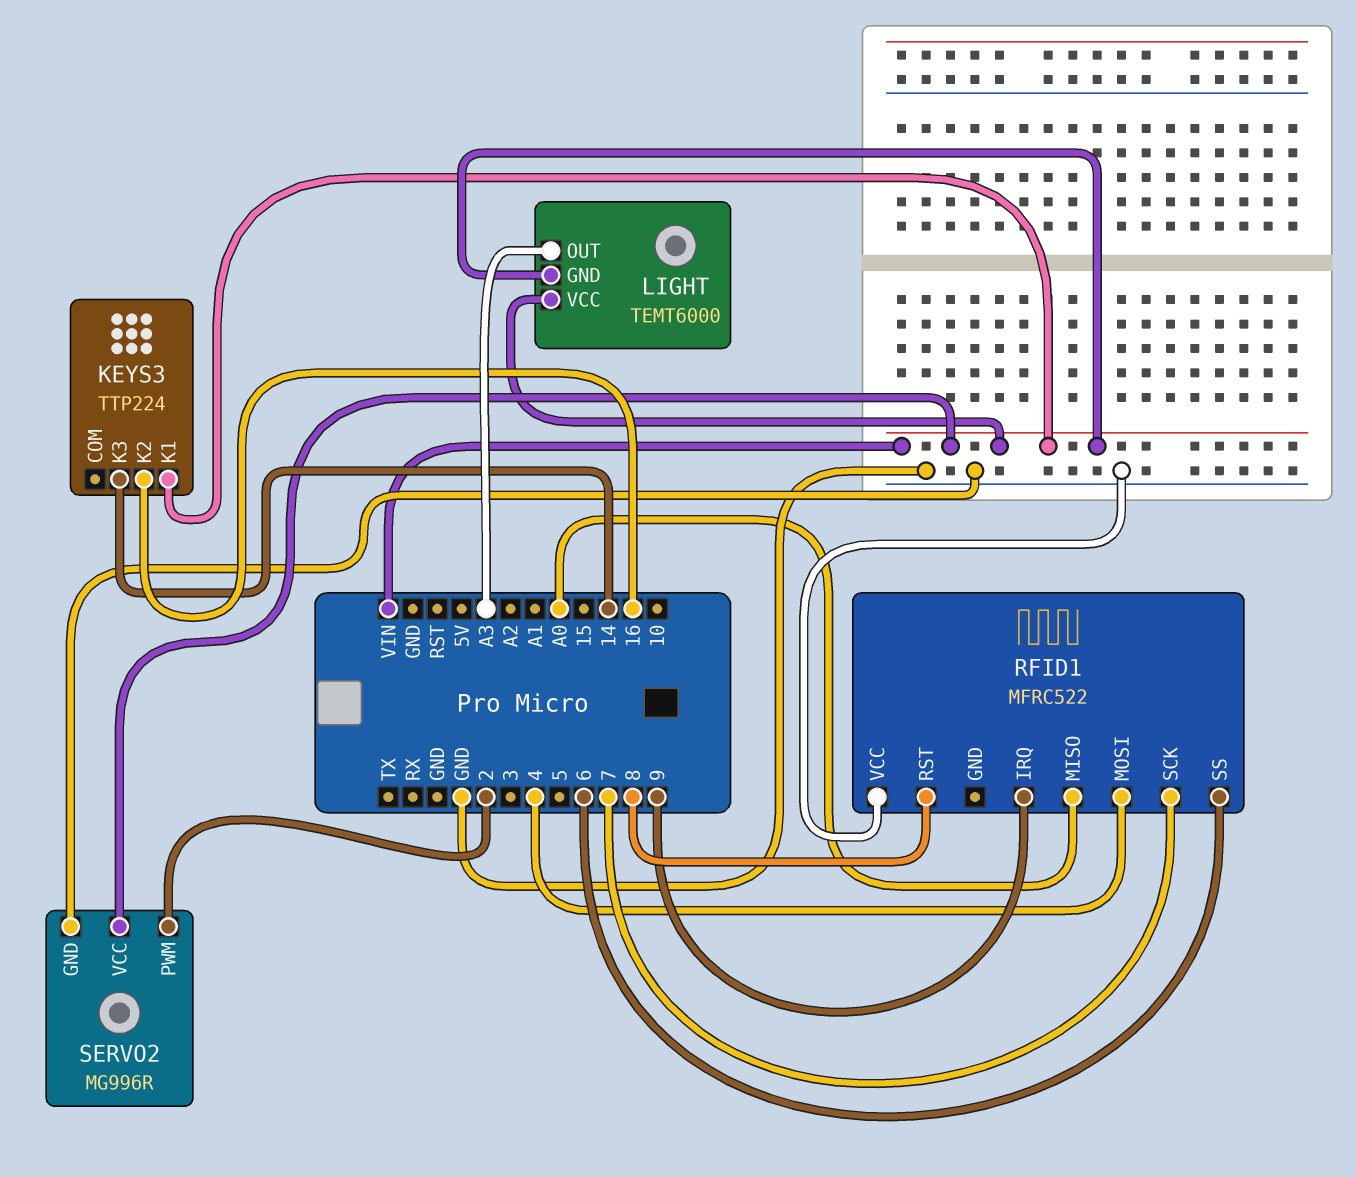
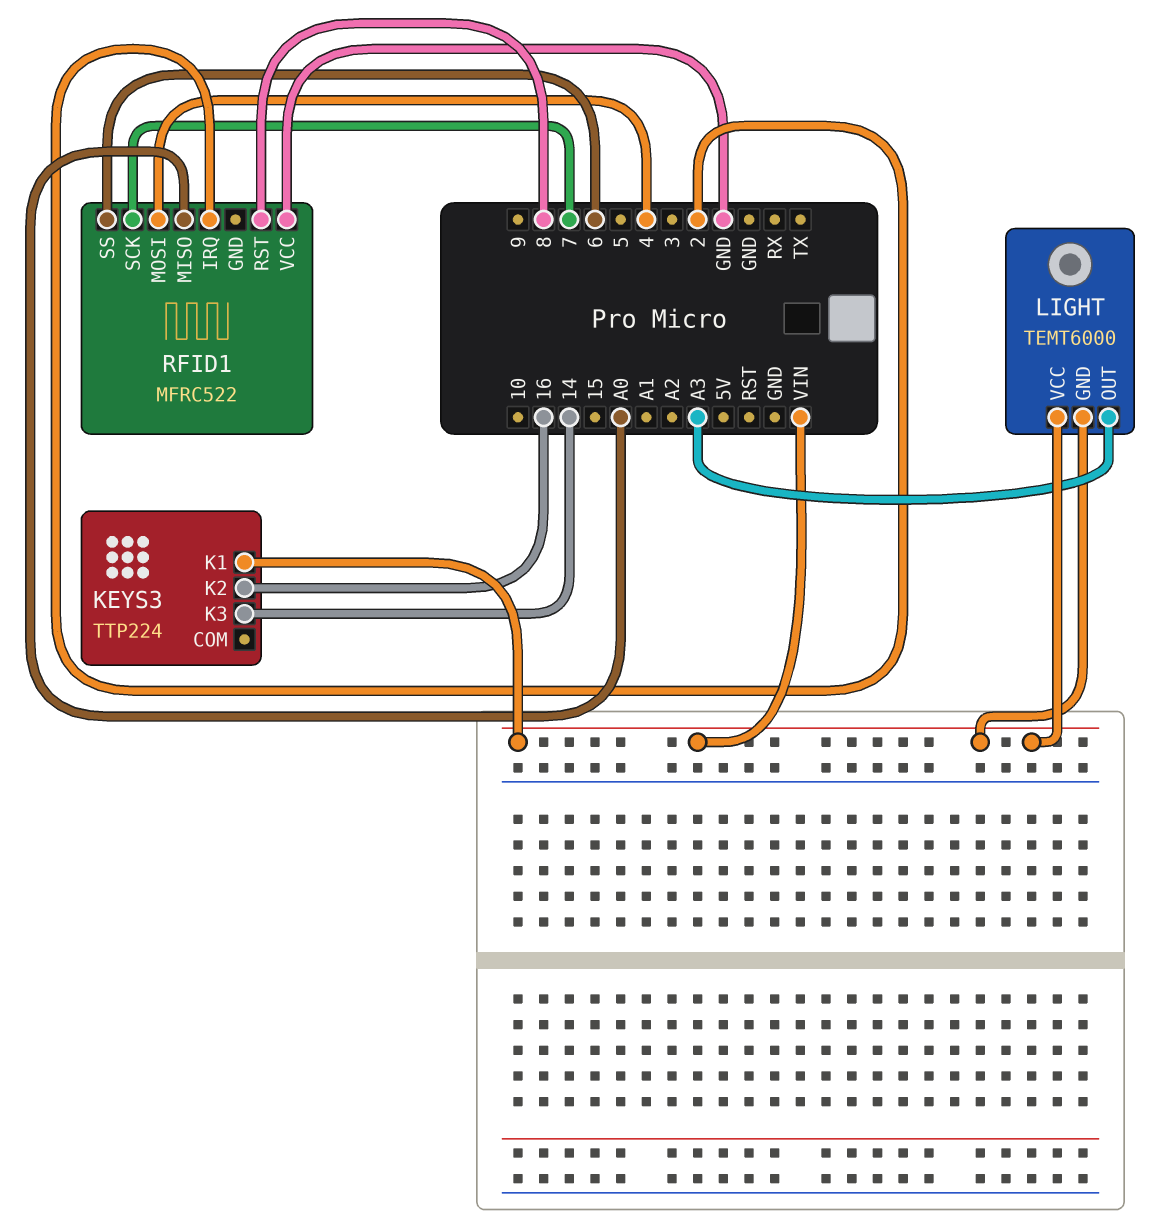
RFID1 pin IRQ: 9 -> 2
SERVO2: MG996R -> none
SERVO2 pin GND: GND -> none
SERVO2 pin PWM: 2 -> none
SERVO2 pin VCC: VIN -> none

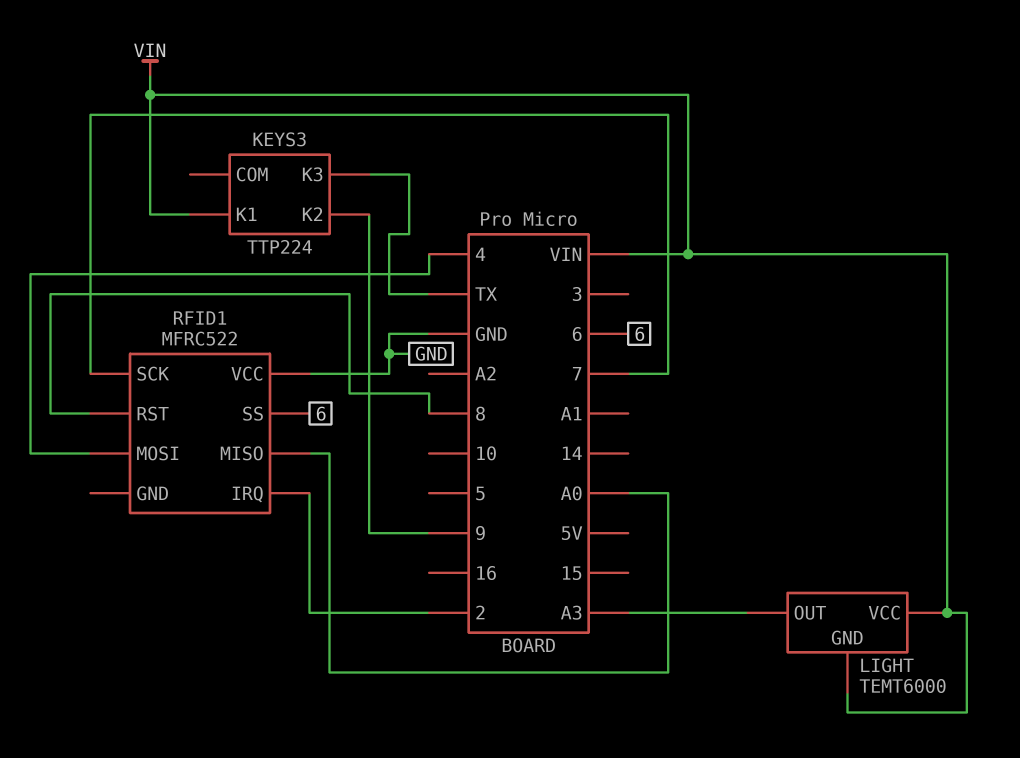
KEYS3 pin K2: 16 -> 9
KEYS3 pin K3: 14 -> TX

